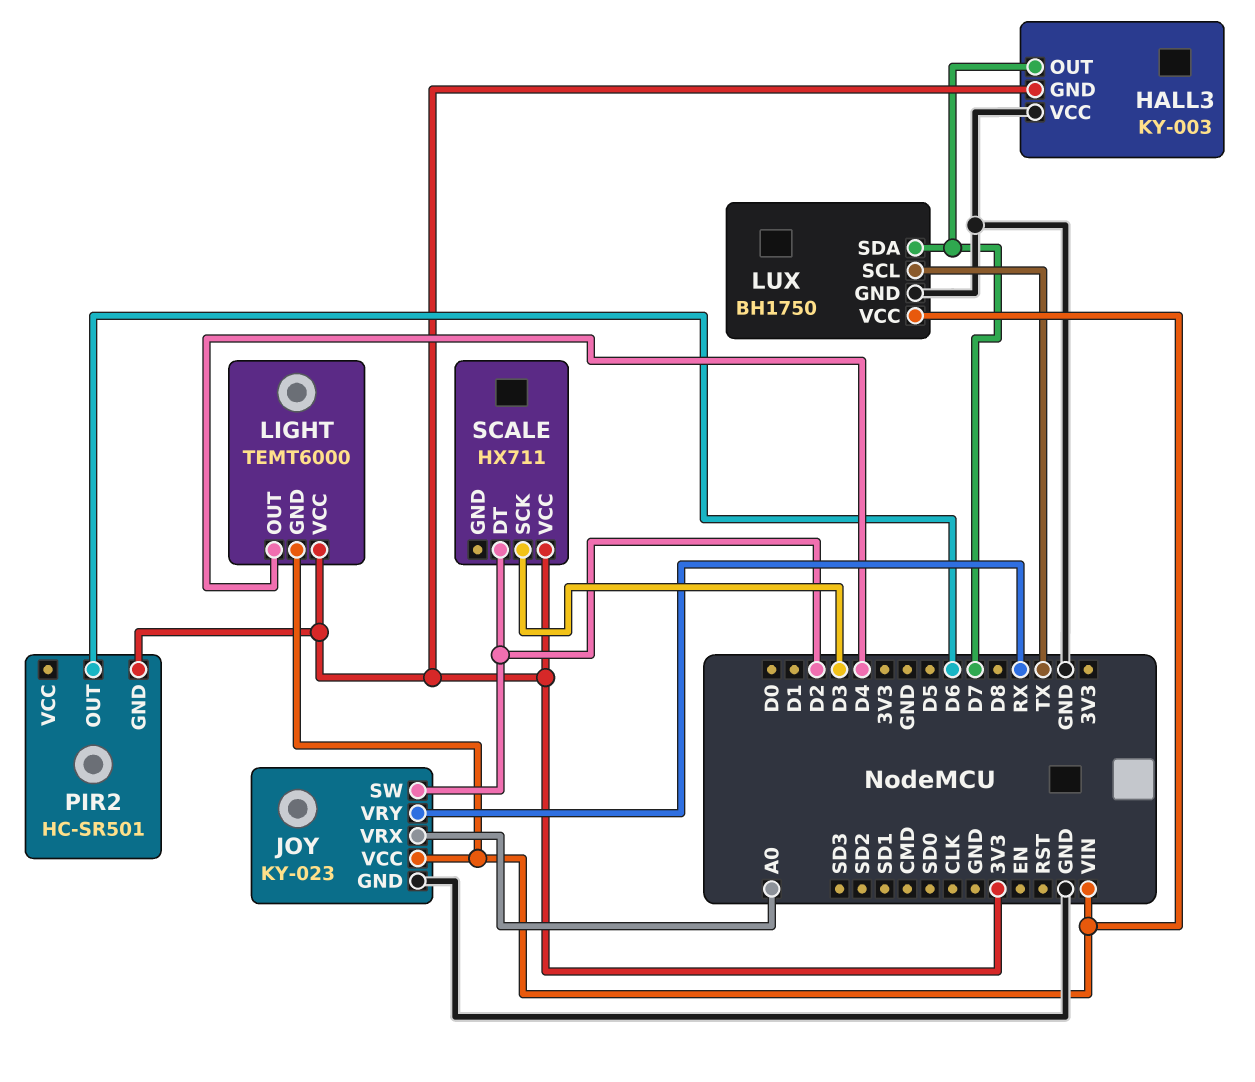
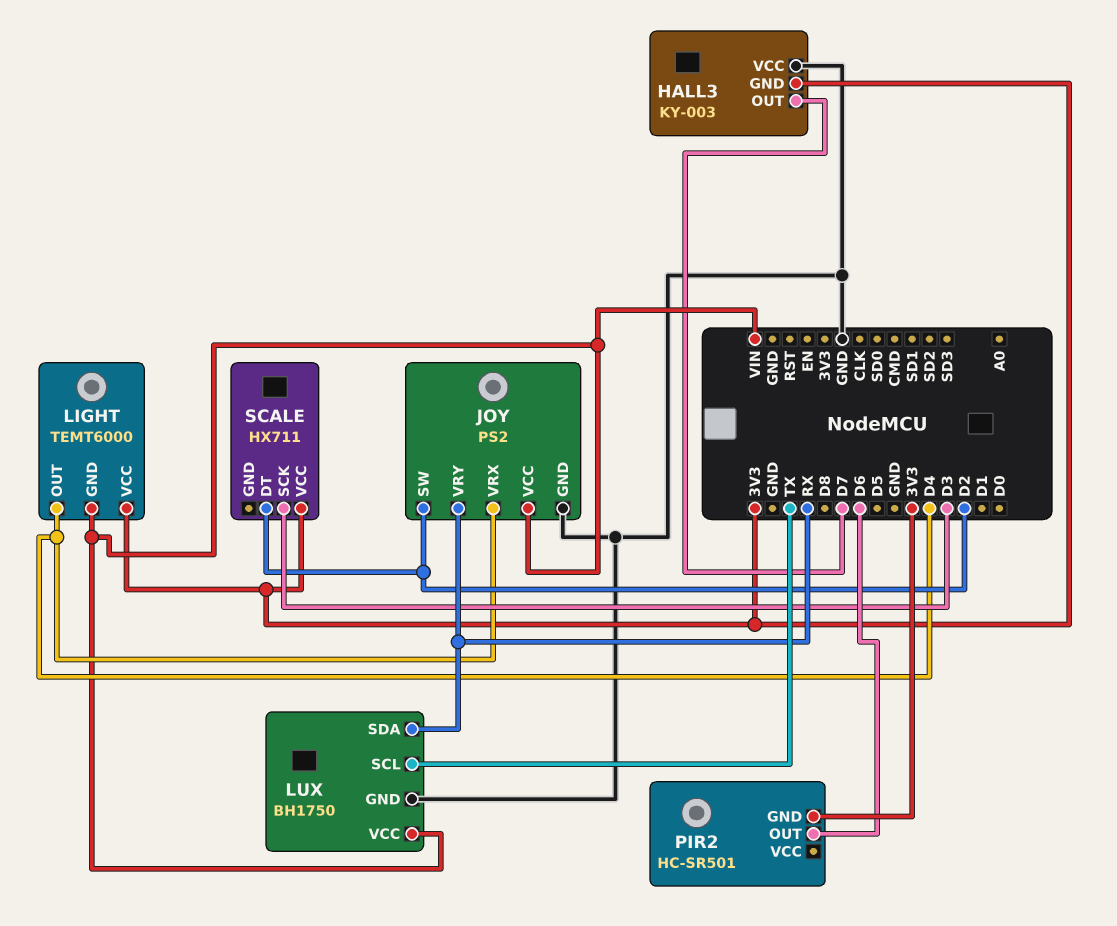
JOY: KY-023 -> PS2
JOY pin VRX: A0 -> D4
LUX pin SDA: D7 -> RX

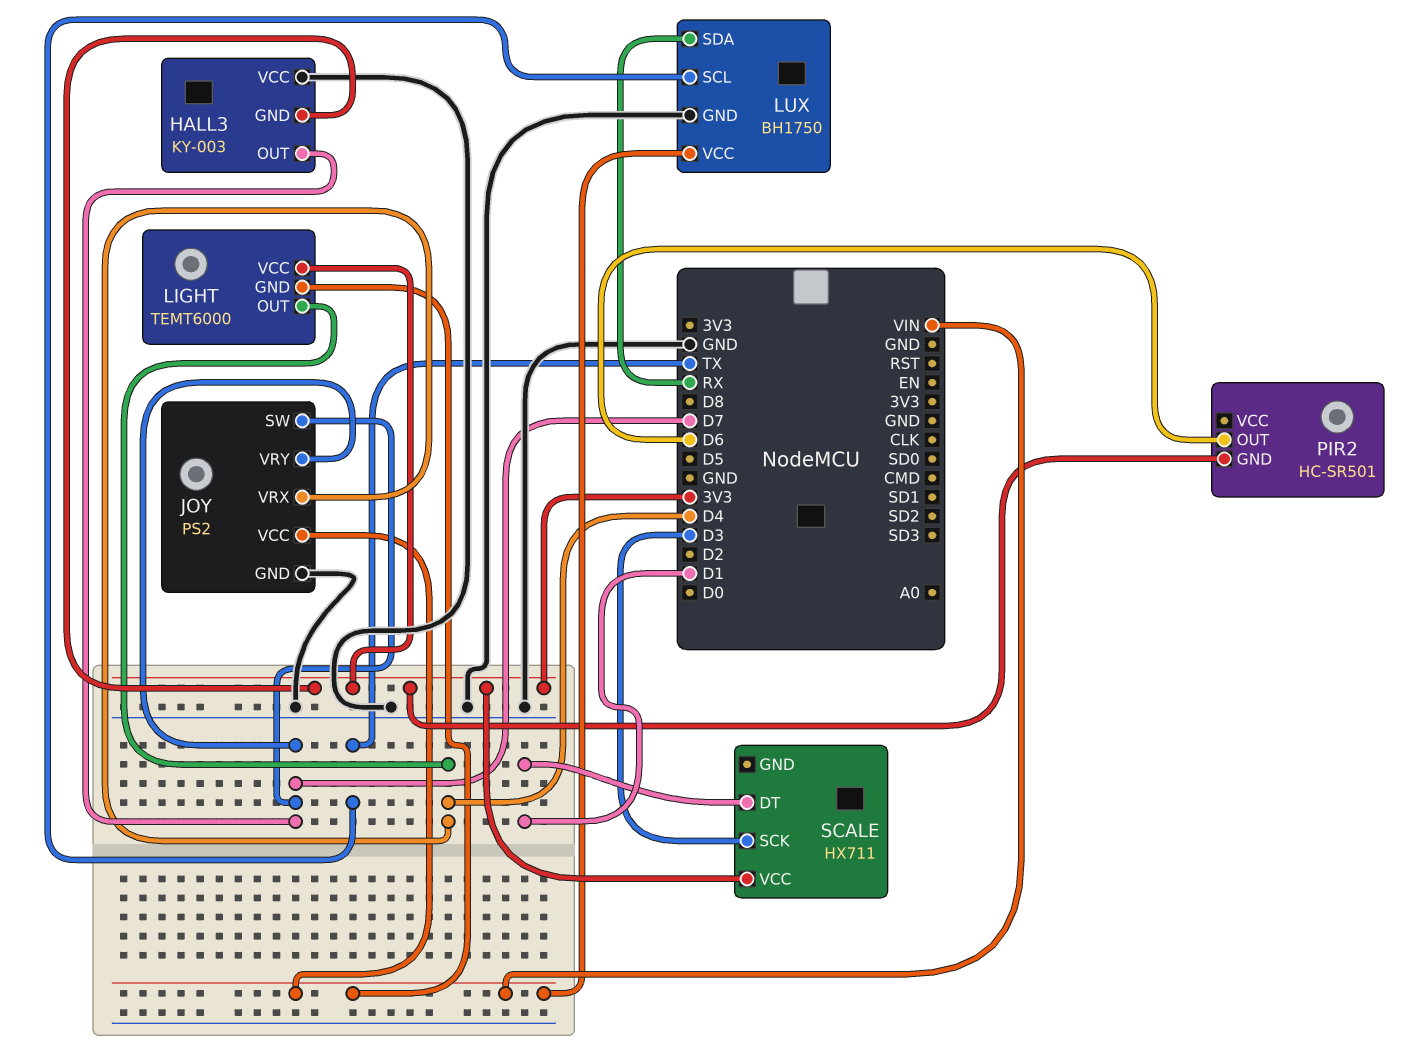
JOY pin SW: D2 -> D7
JOY pin VRY: RX -> D7
SCALE pin DT: D2 -> D1

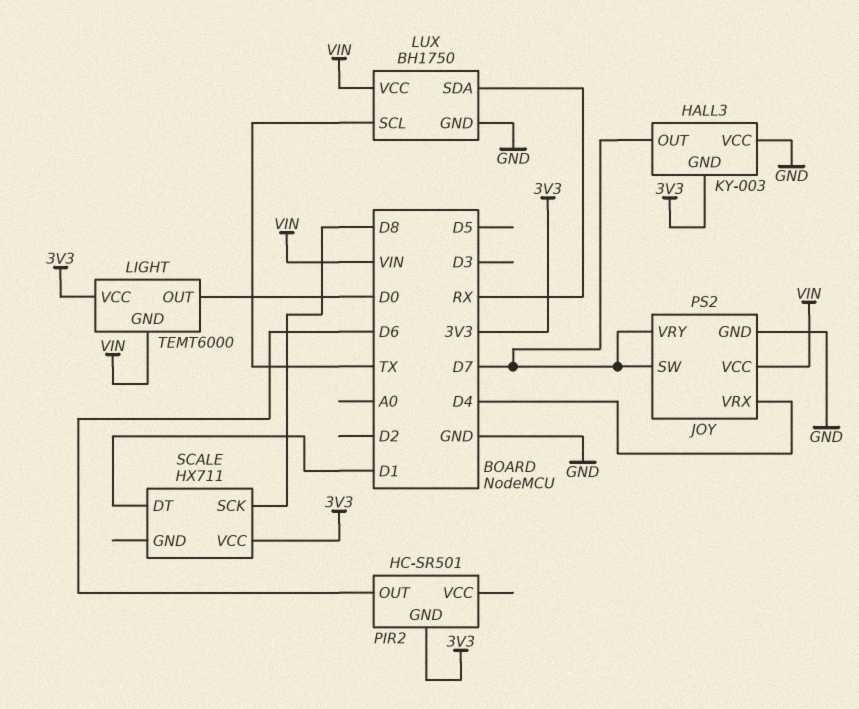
LIGHT pin OUT: D4 -> D0
SCALE pin SCK: D3 -> D8

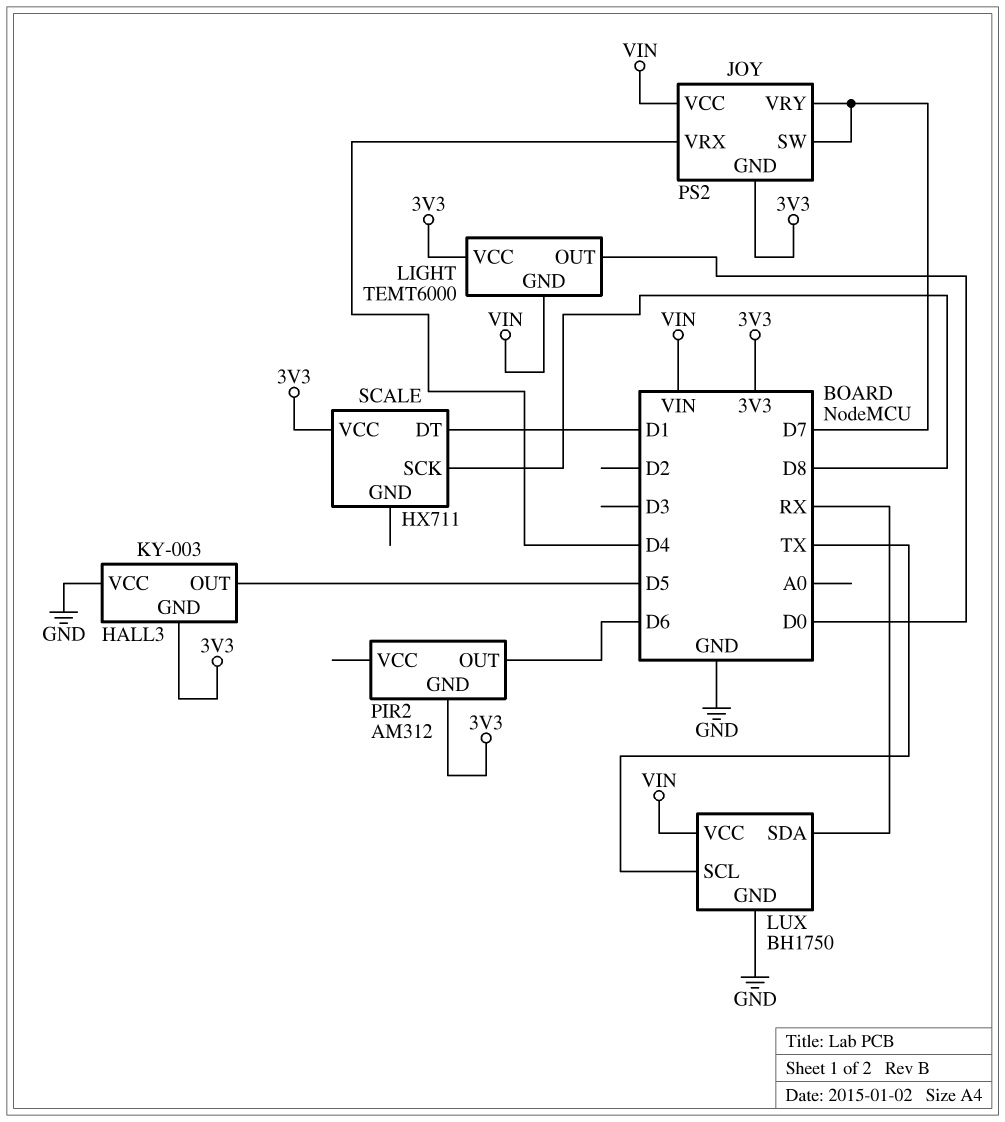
HALL3 pin OUT: D7 -> D5
JOY pin GND: GND -> 3V3
PIR2: HC-SR501 -> AM312

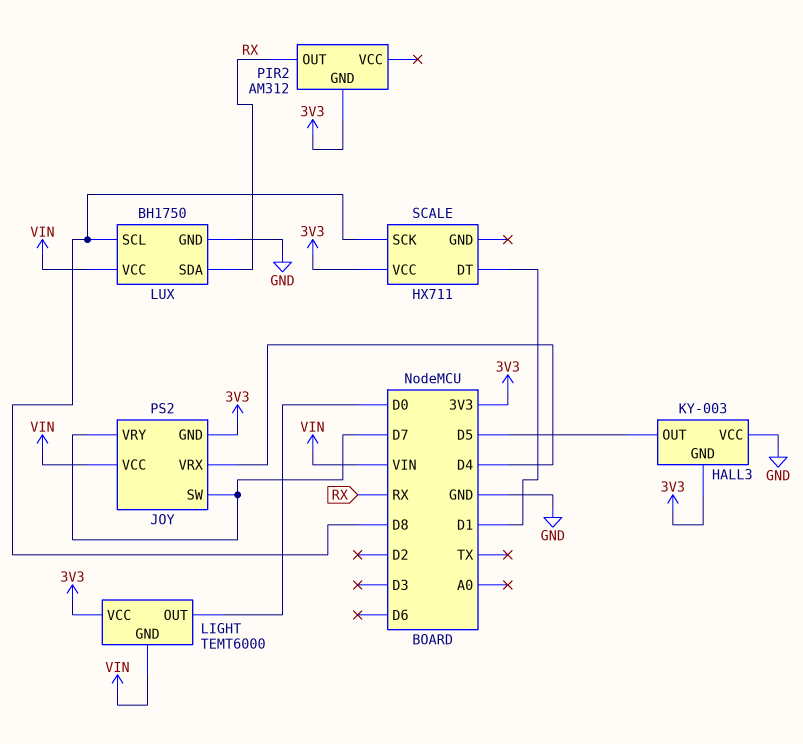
LUX pin SCL: TX -> D8
PIR2 pin OUT: D6 -> RX

